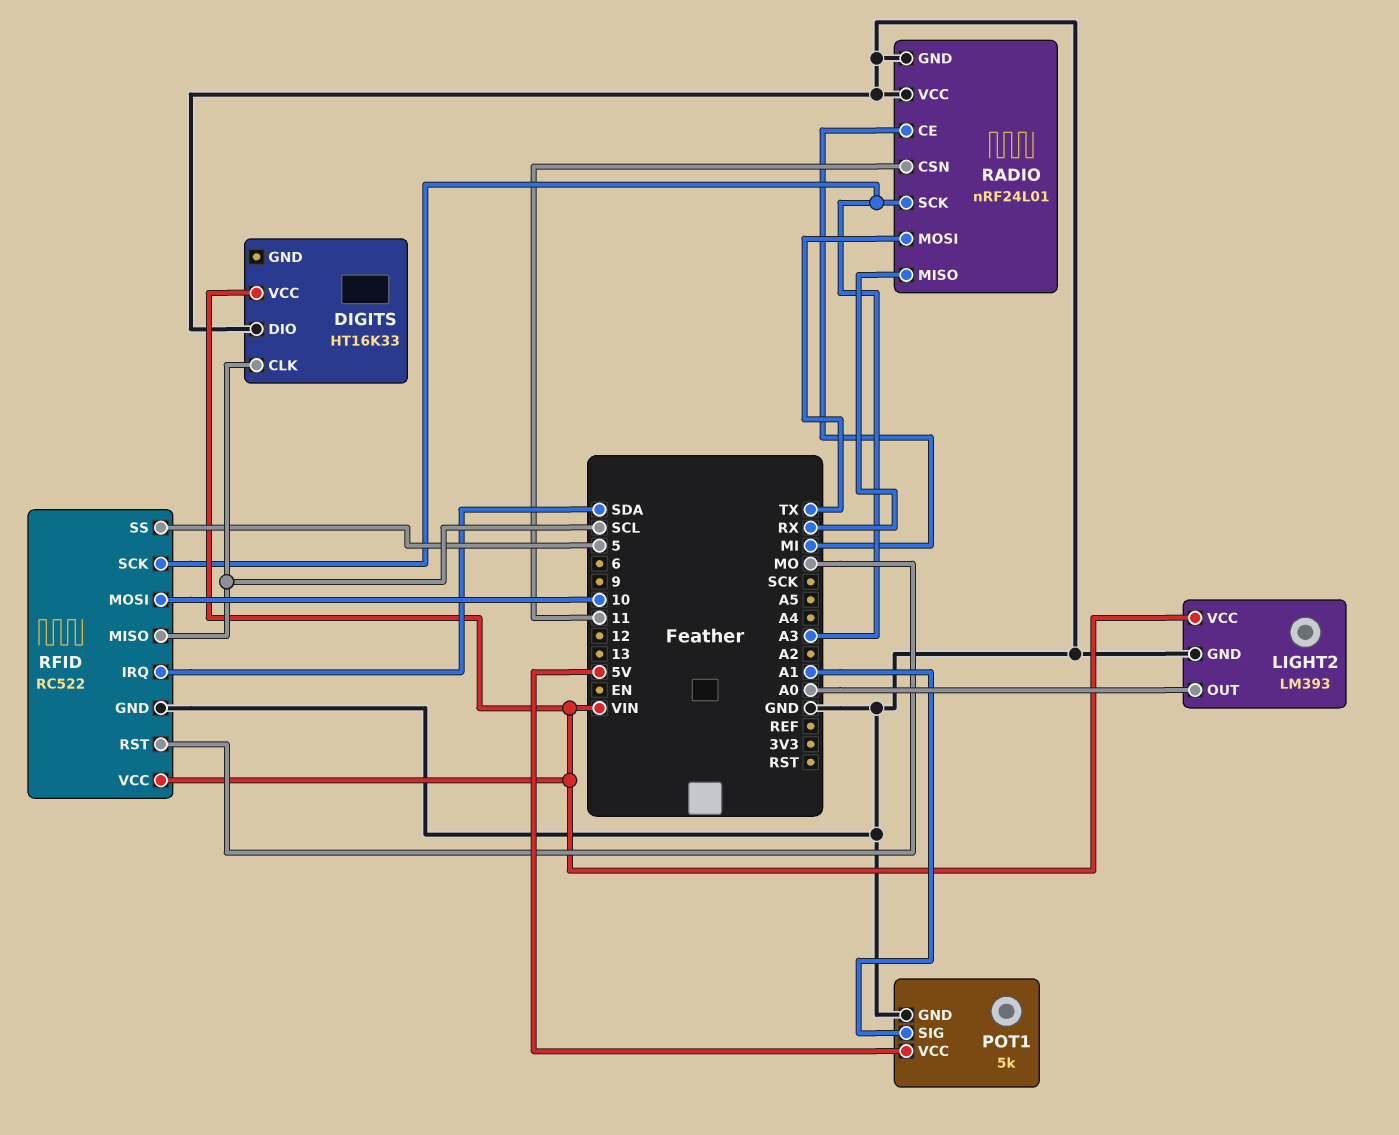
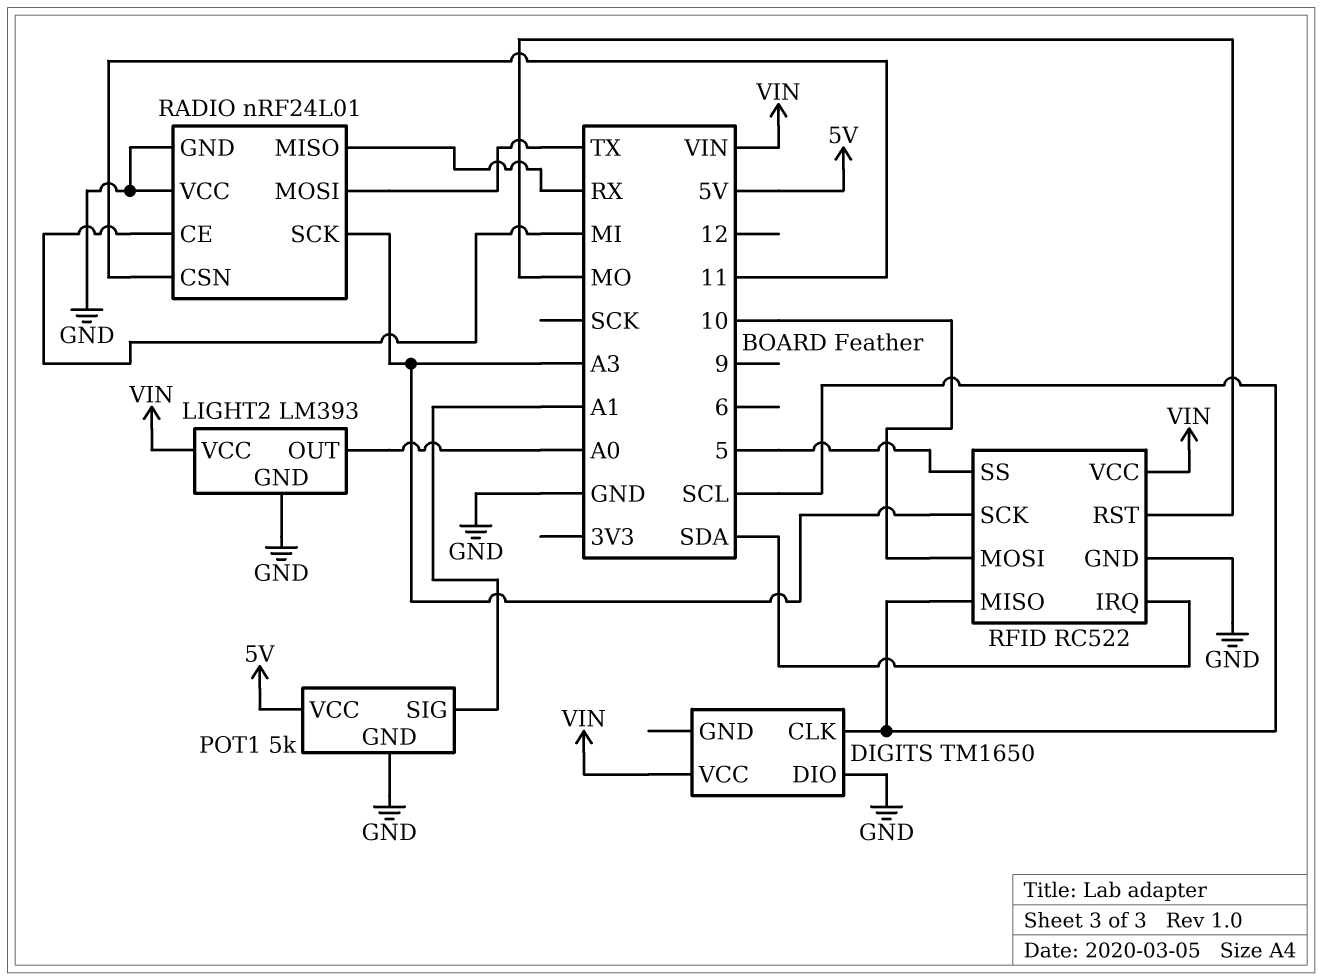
DIGITS: HT16K33 -> TM1650

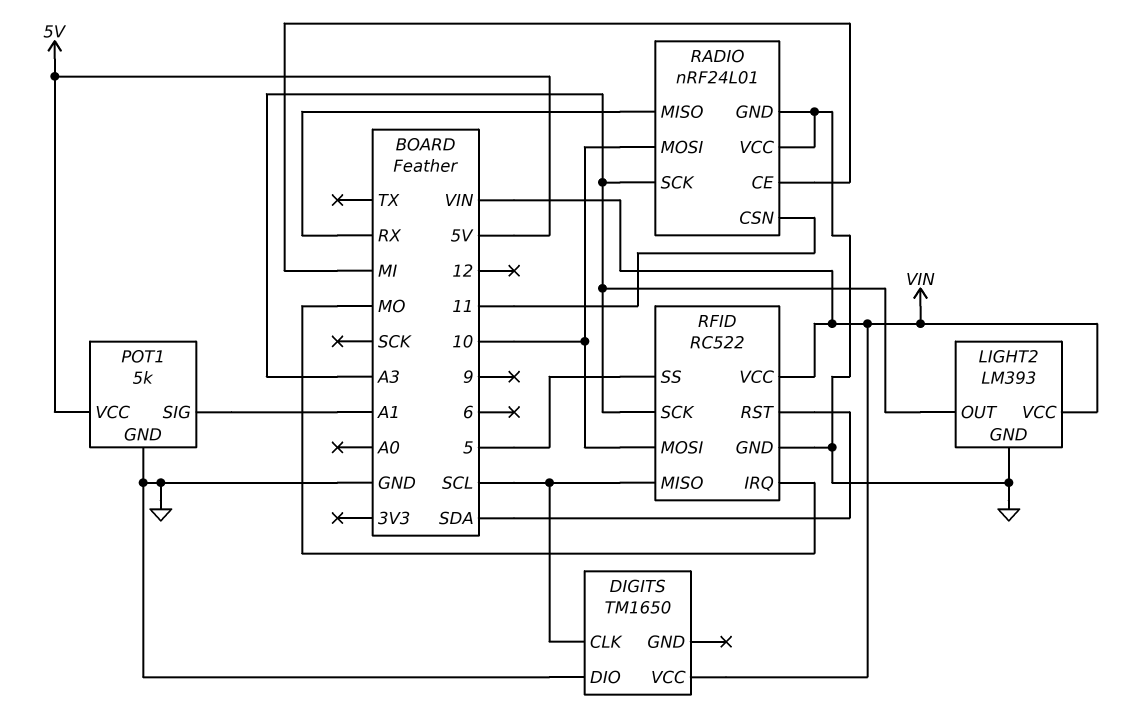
LIGHT2 pin OUT: A0 -> A3
RADIO pin MOSI: TX -> 10
RFID pin IRQ: SDA -> MO
RFID pin RST: MO -> SDA

